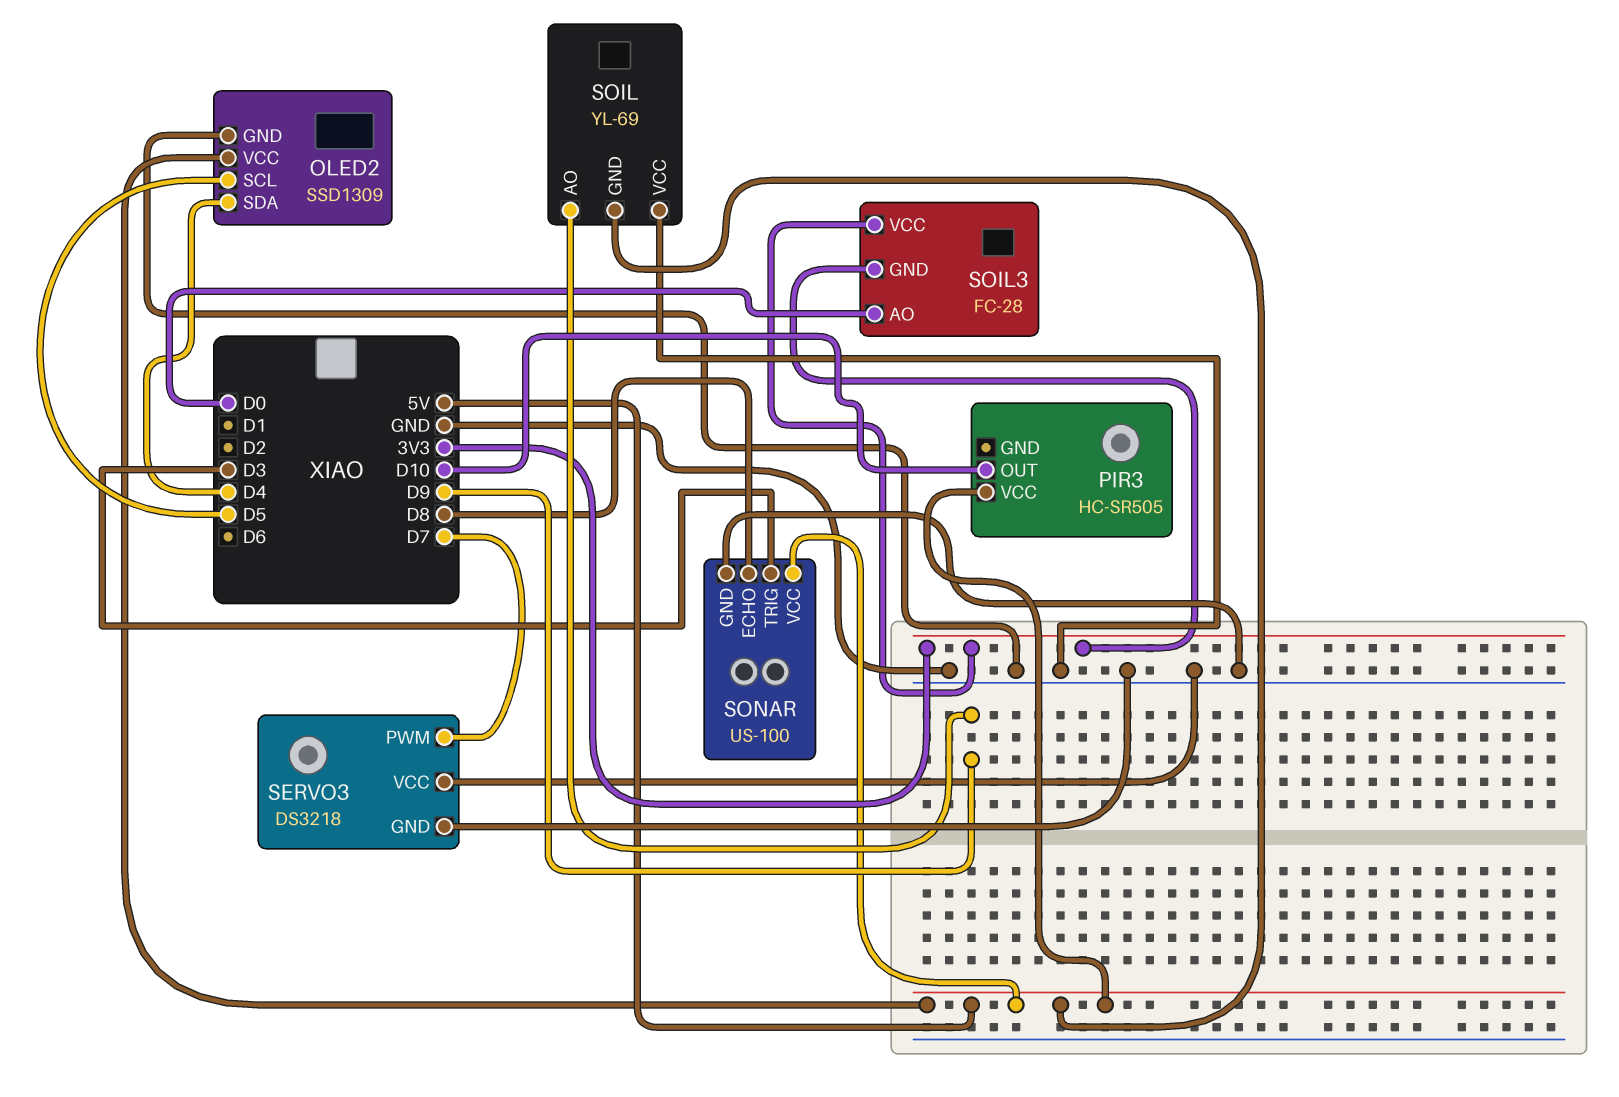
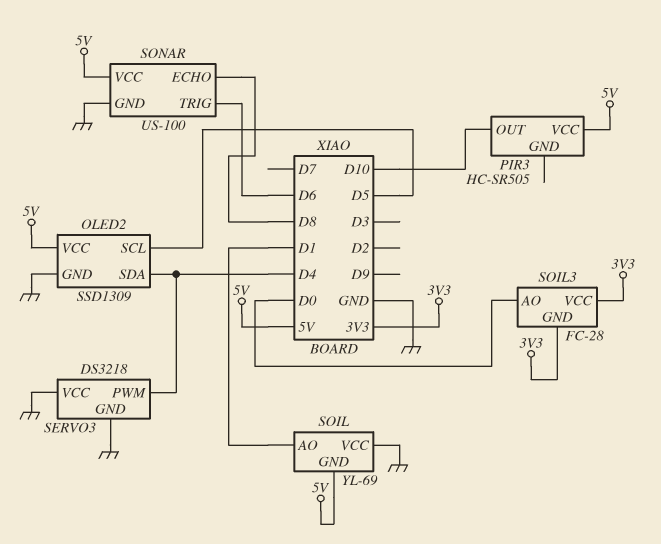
SERVO3 pin PWM: D7 -> D4
SOIL pin AO: D9 -> D1
SONAR pin TRIG: D3 -> D6

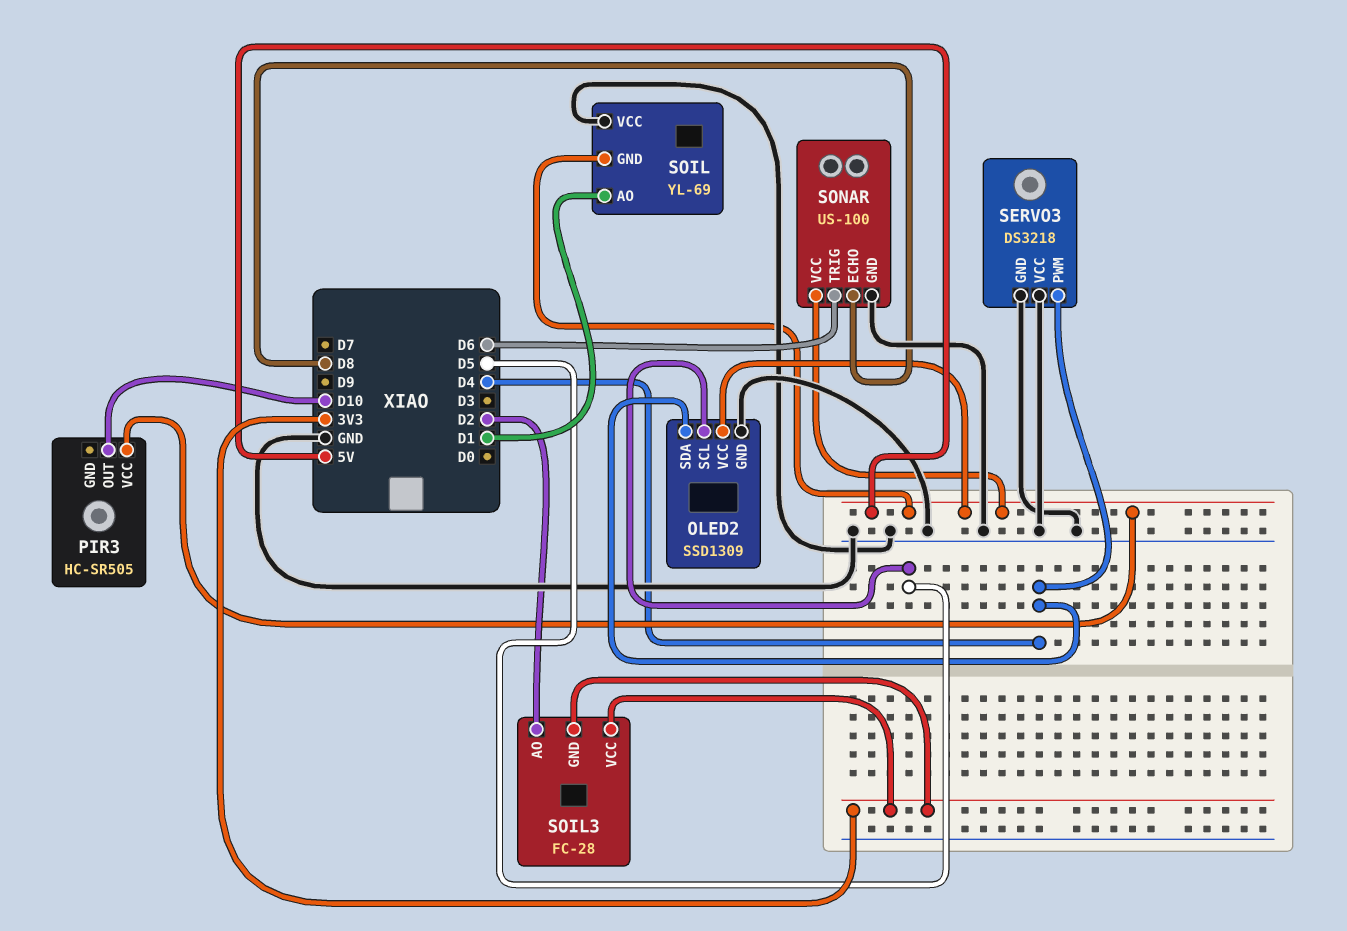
SOIL3 pin AO: D0 -> D2

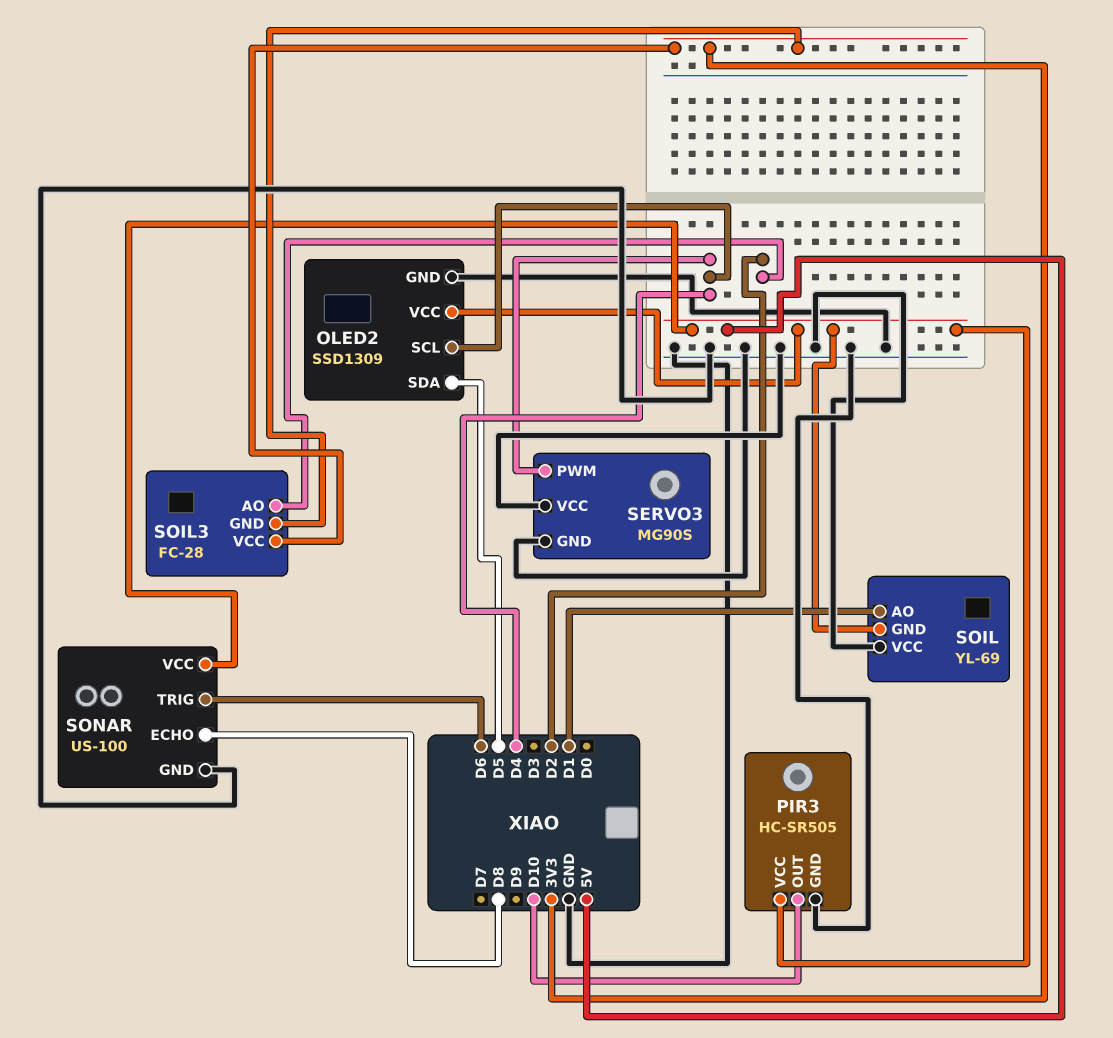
OLED2 pin SCL: D5 -> D4
OLED2 pin SDA: D4 -> D5
PIR3 pin GND: none -> GND
SERVO3: DS3218 -> MG90S

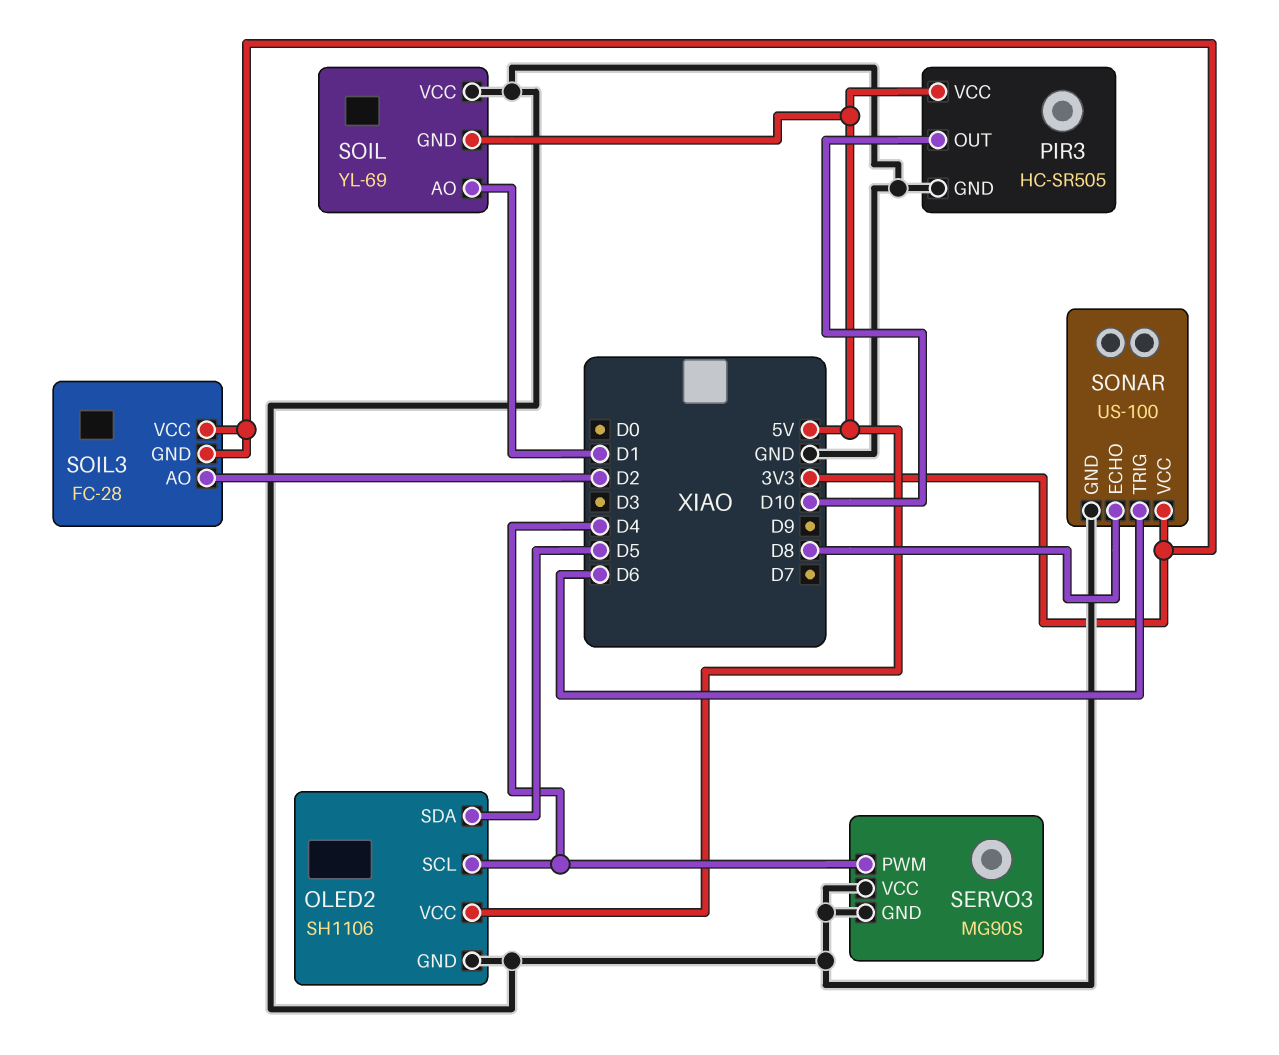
OLED2: SSD1309 -> SH1106
SONAR pin VCC: 5V -> 3V3

